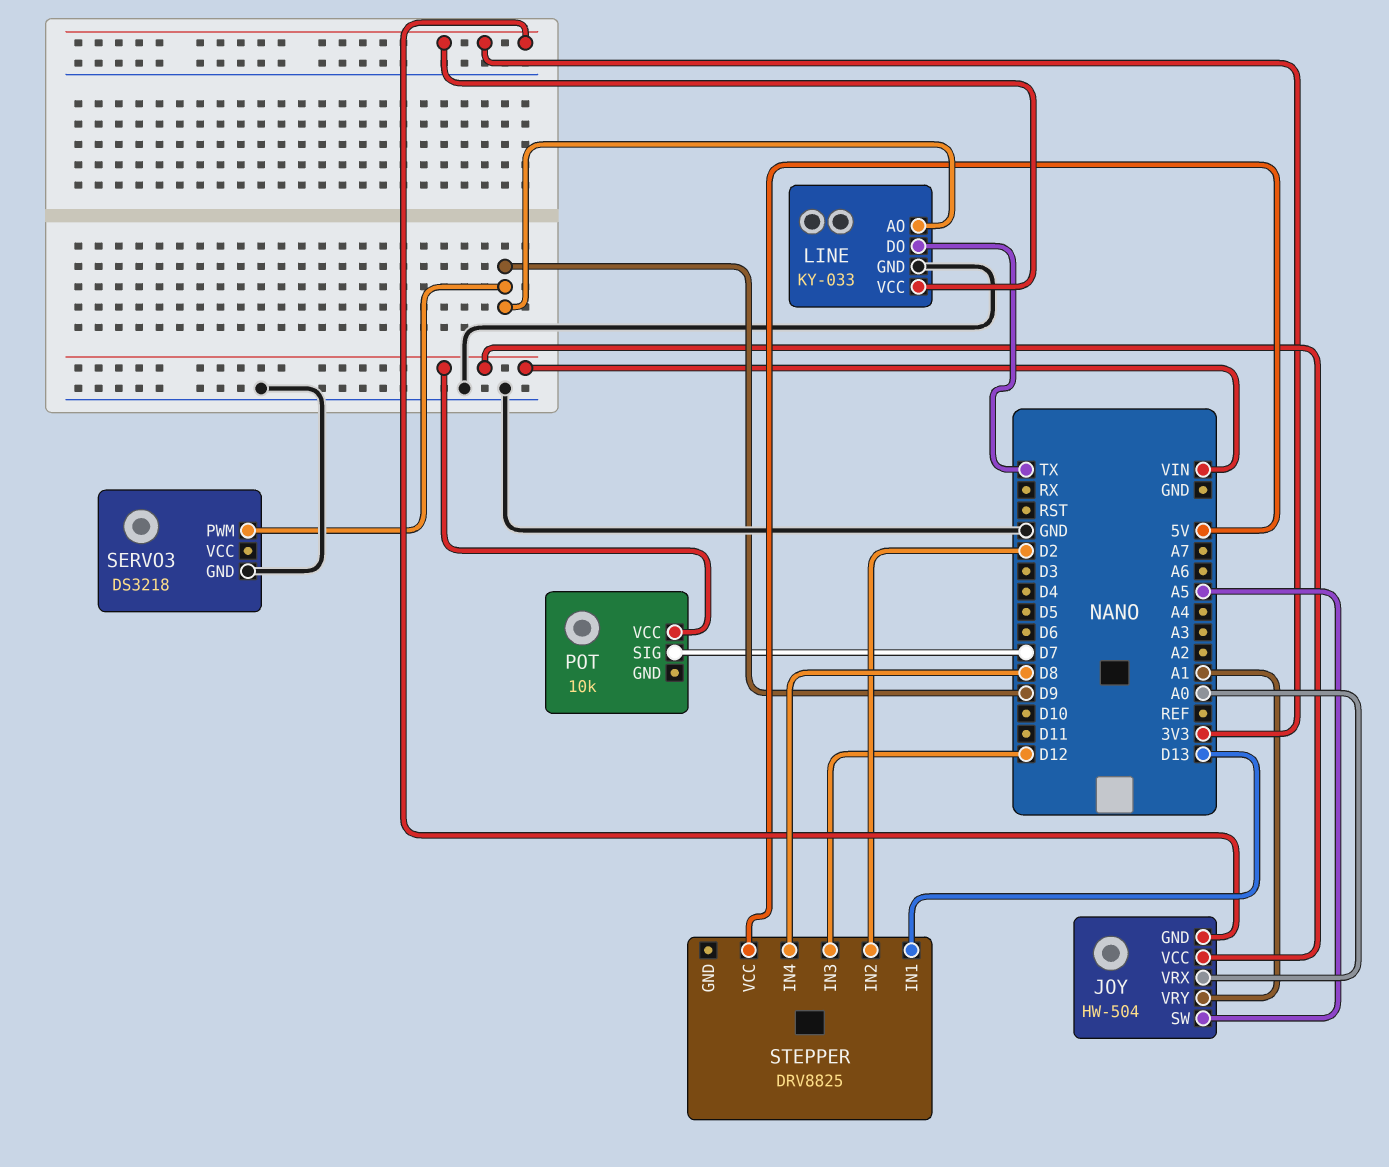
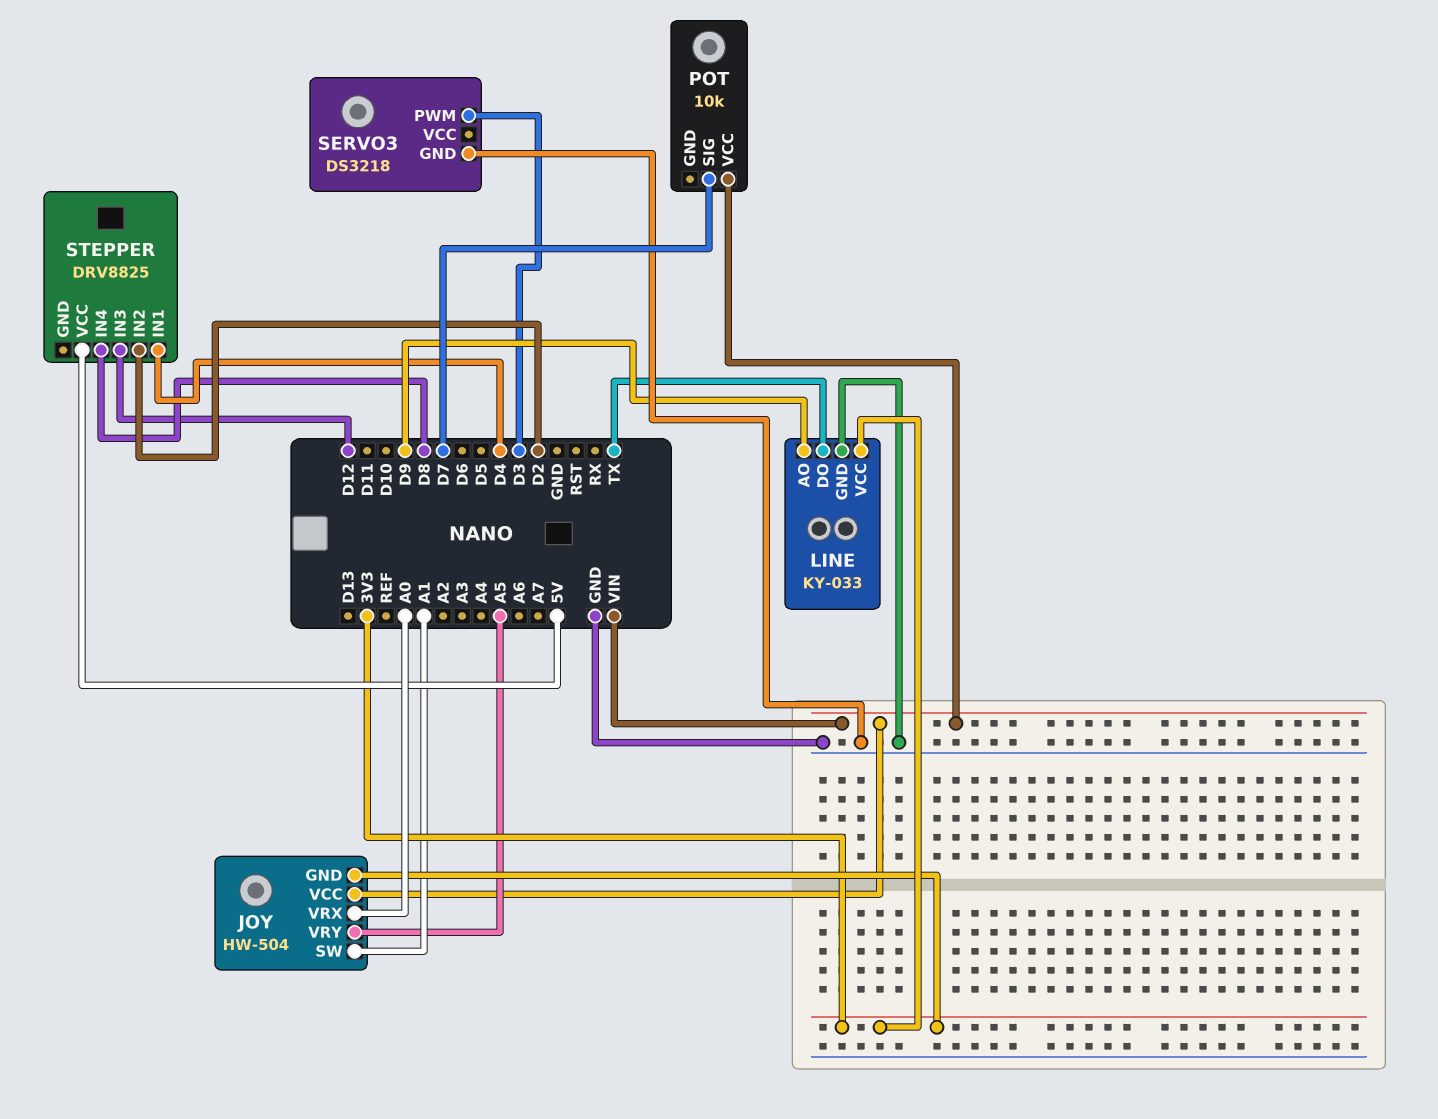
JOY pin SW: A5 -> A1
JOY pin VRY: A1 -> A5
SERVO3 pin PWM: D9 -> D3
STEPPER pin IN1: D13 -> D4

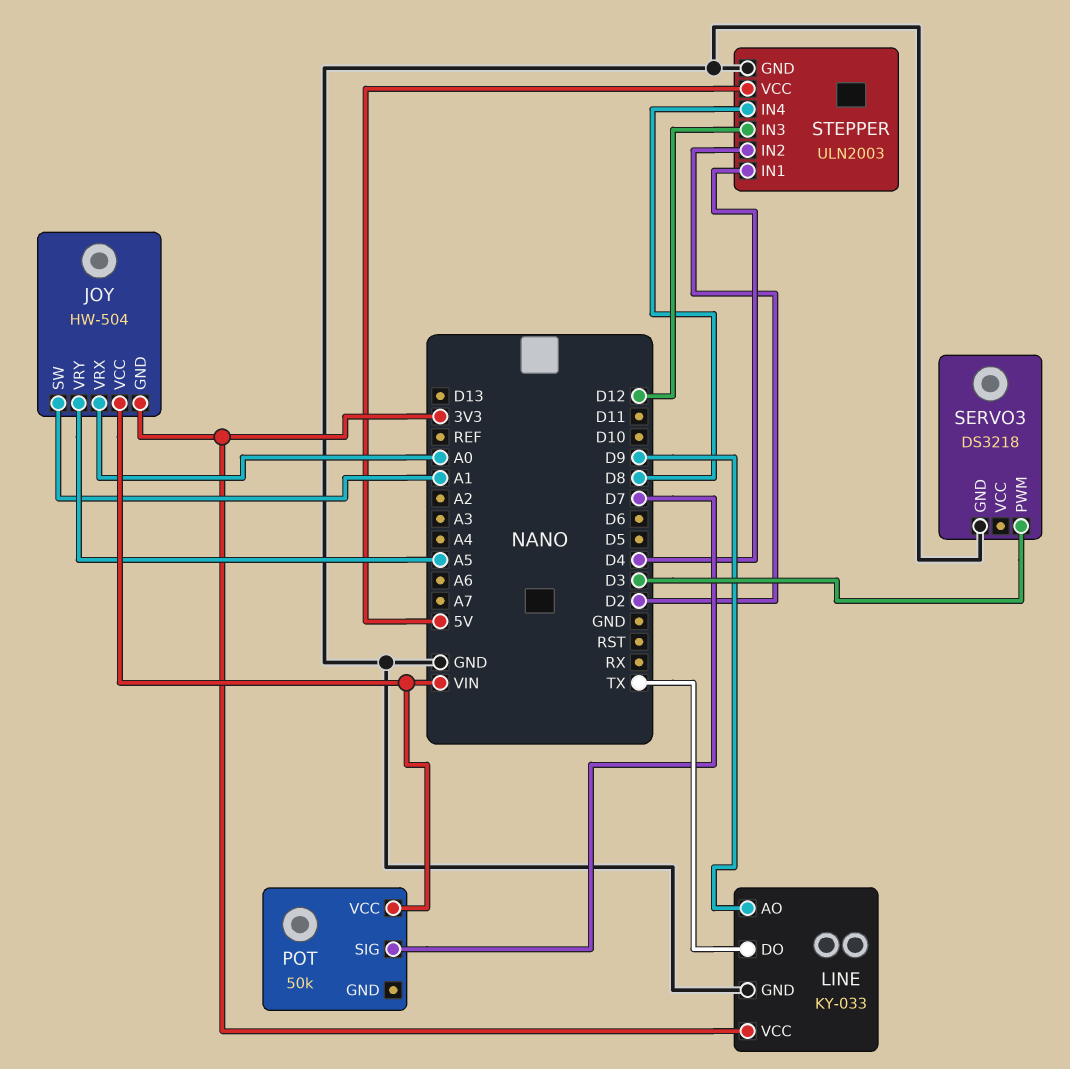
POT: 10k -> 50k
STEPPER: DRV8825 -> ULN2003
STEPPER pin GND: none -> GND

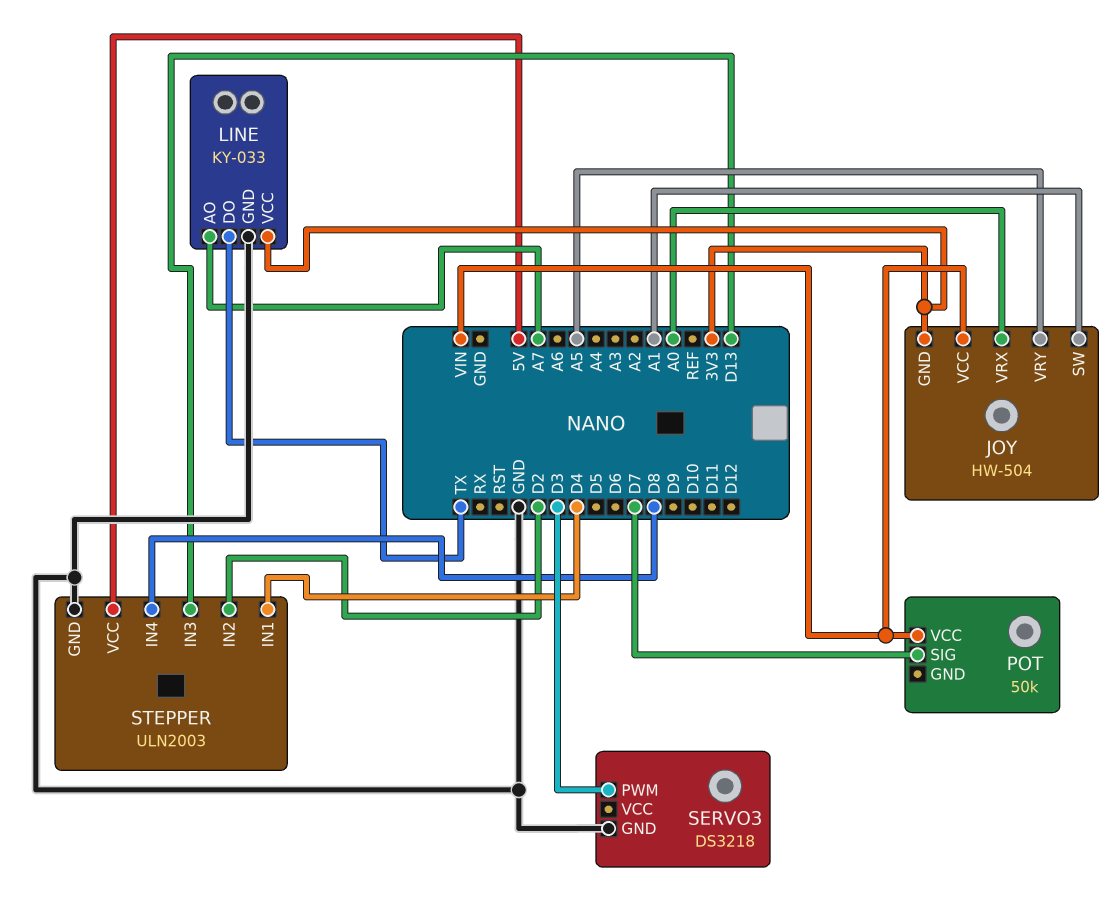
LINE pin AO: D9 -> A7
STEPPER pin IN3: D12 -> D13

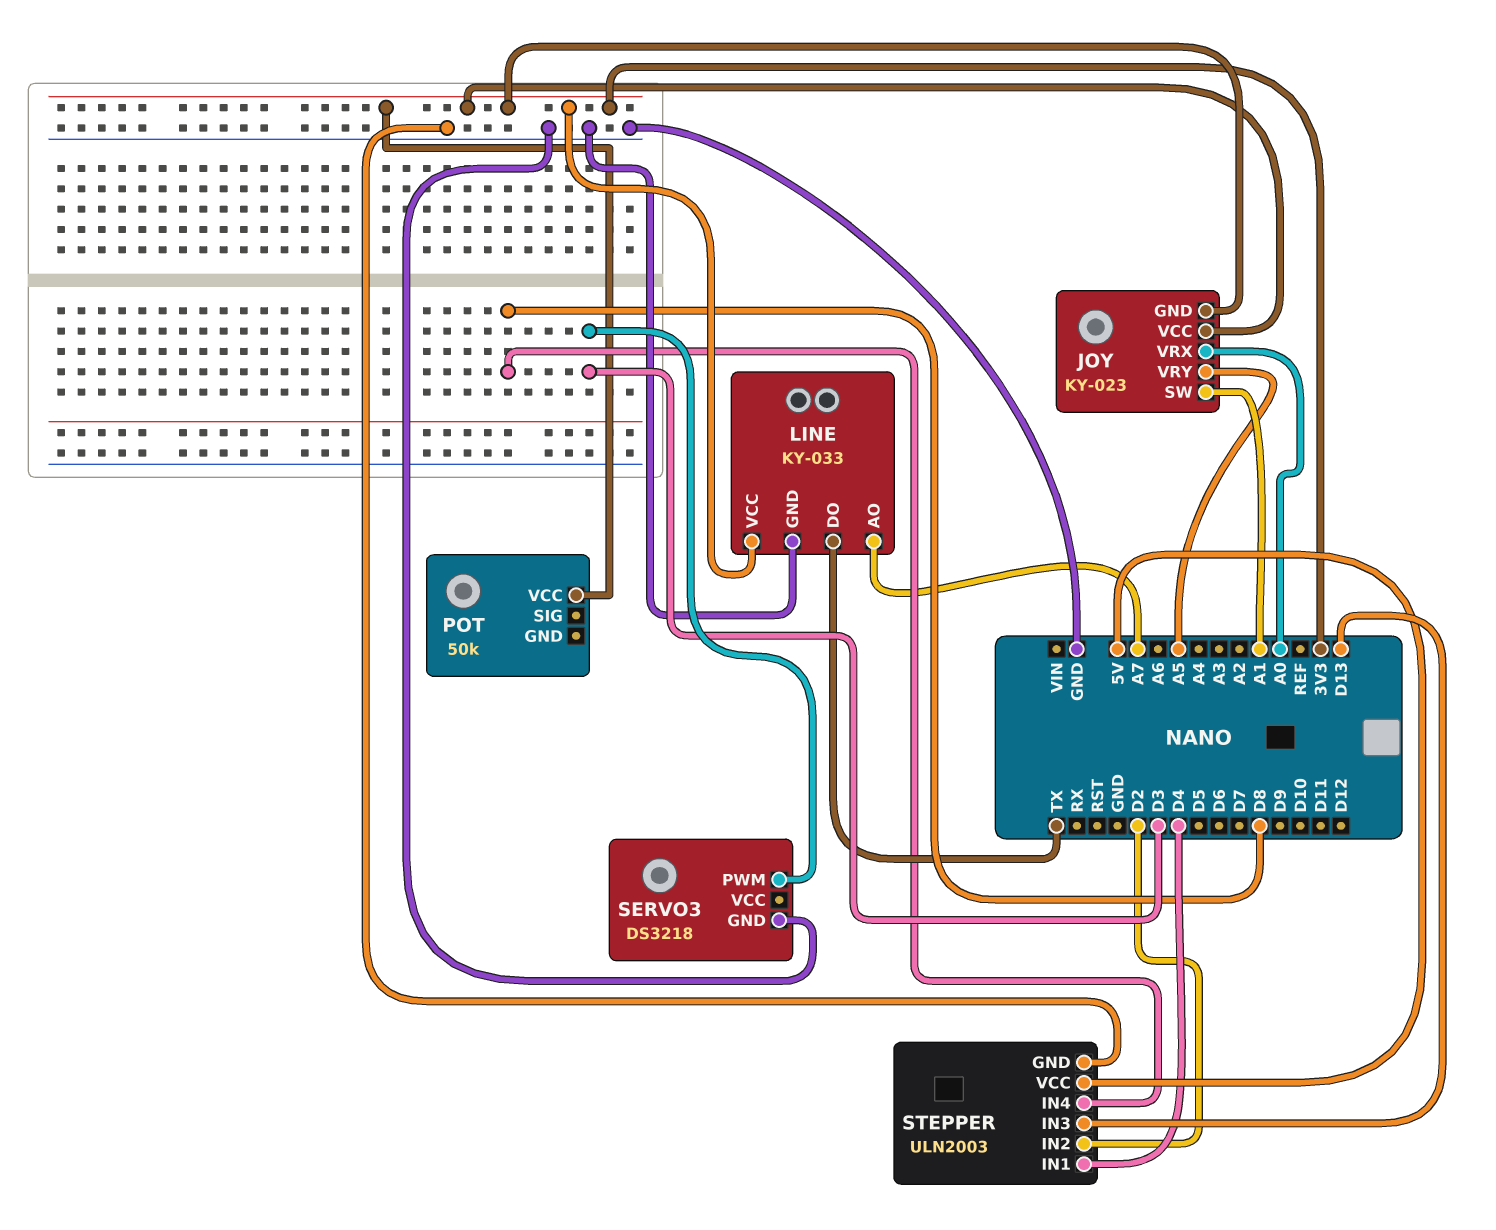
JOY: HW-504 -> KY-023
JOY pin VCC: VIN -> 3V3
POT pin SIG: D7 -> none
POT pin VCC: VIN -> 3V3

